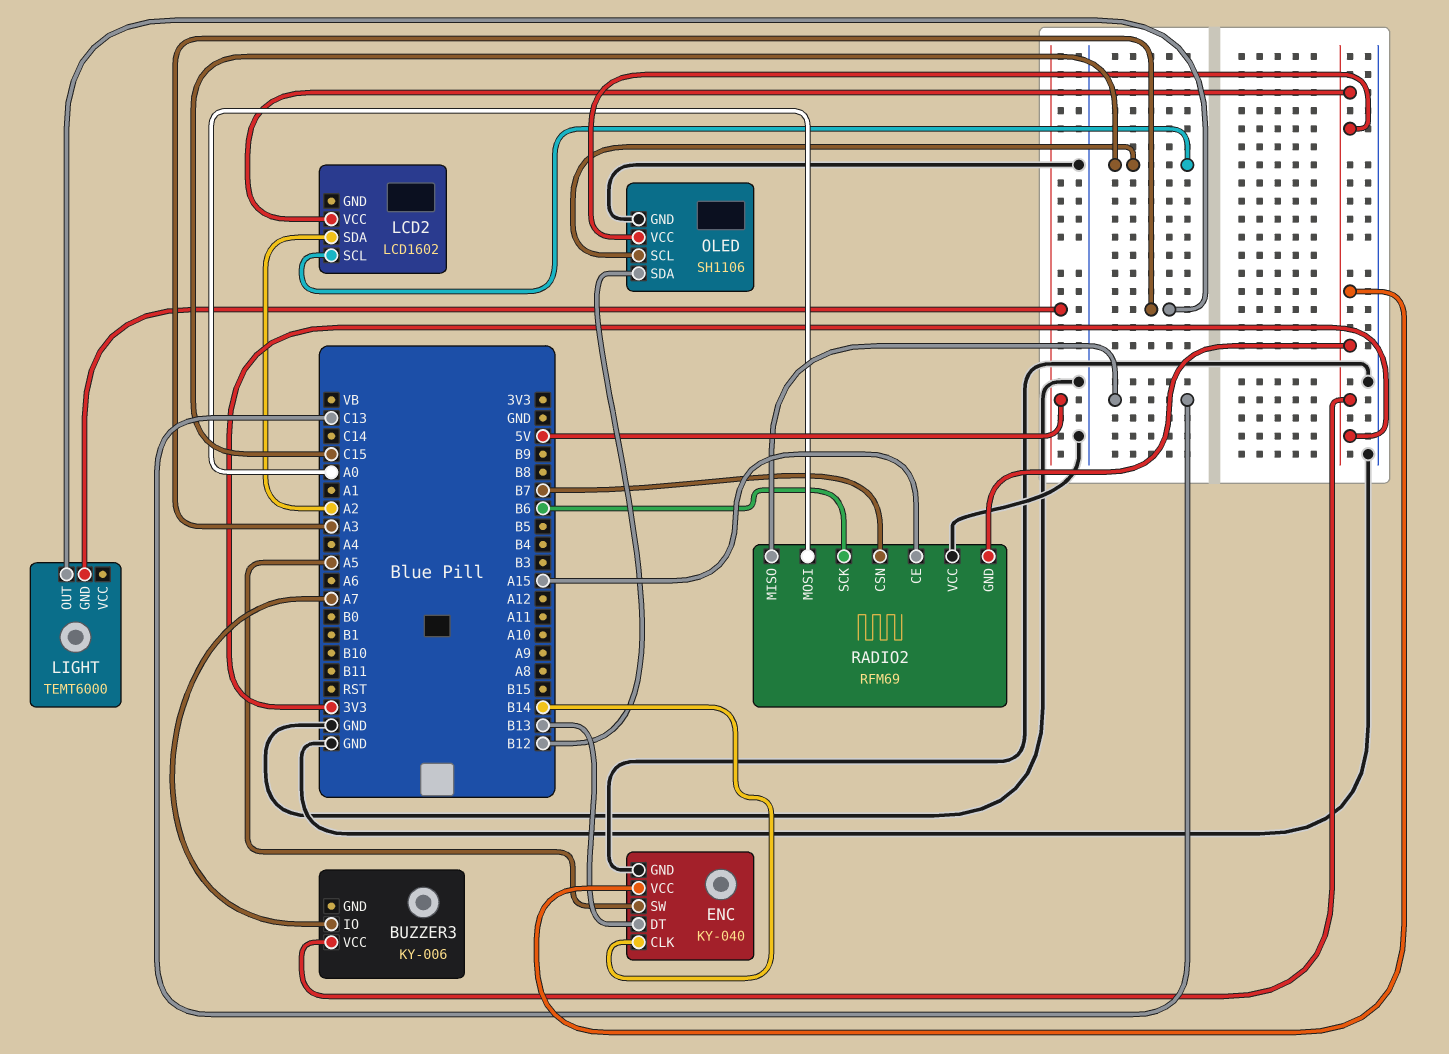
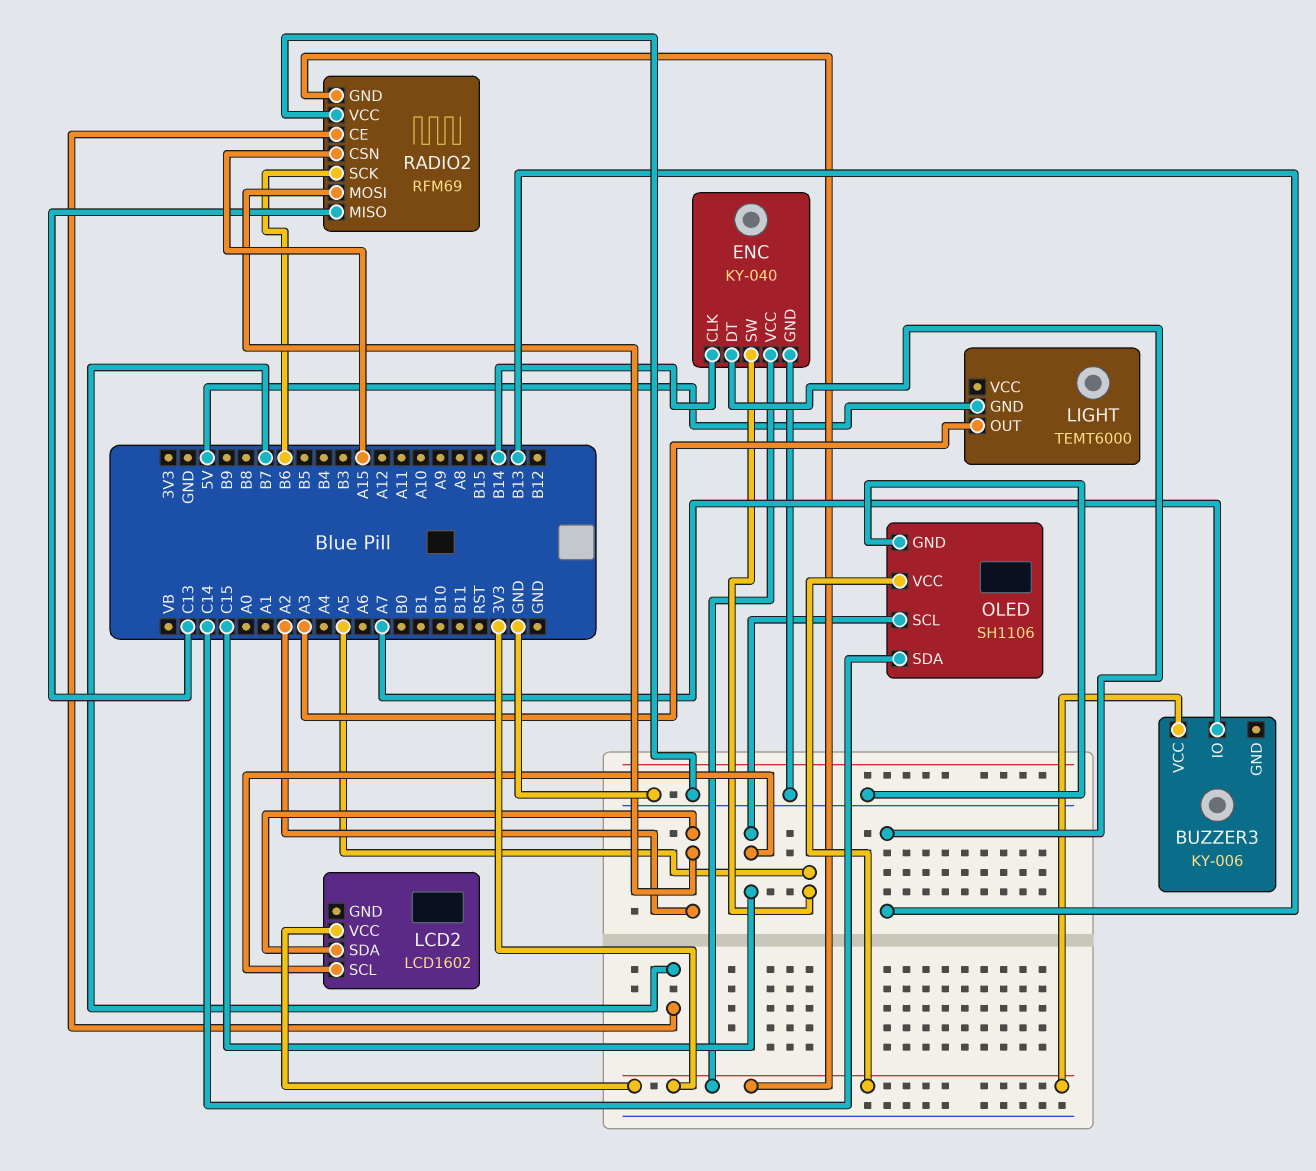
OLED pin SDA: B12 -> C14
RADIO2 pin CE: A15 -> B7
RADIO2 pin CSN: B7 -> A15
RADIO2 pin MOSI: A0 -> A2

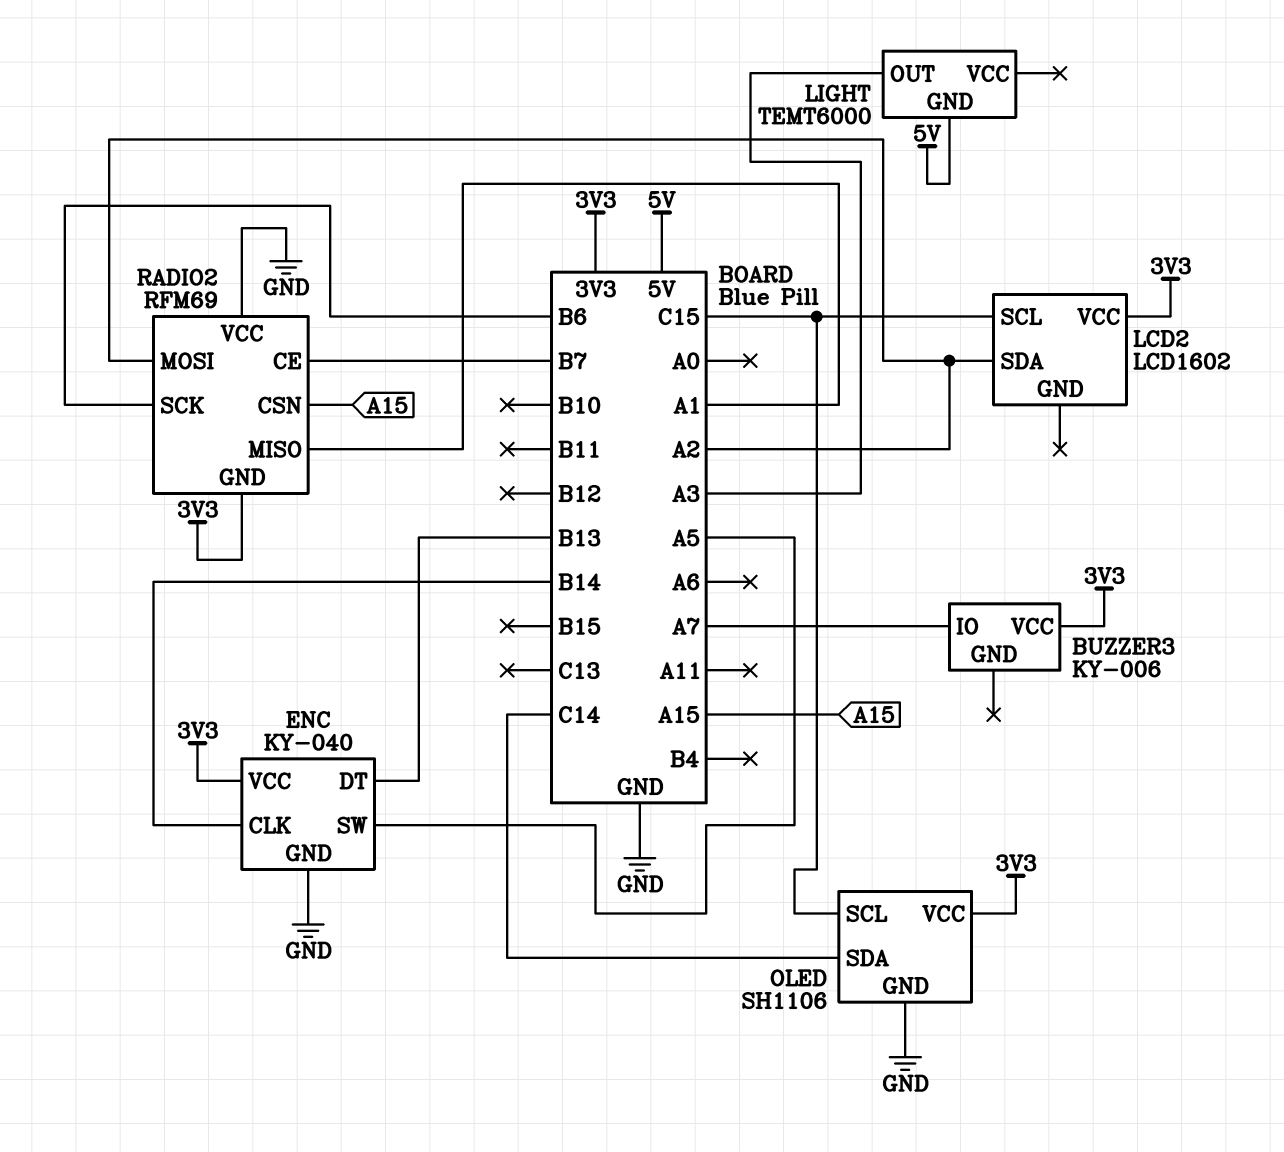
RADIO2 pin MISO: C13 -> A1

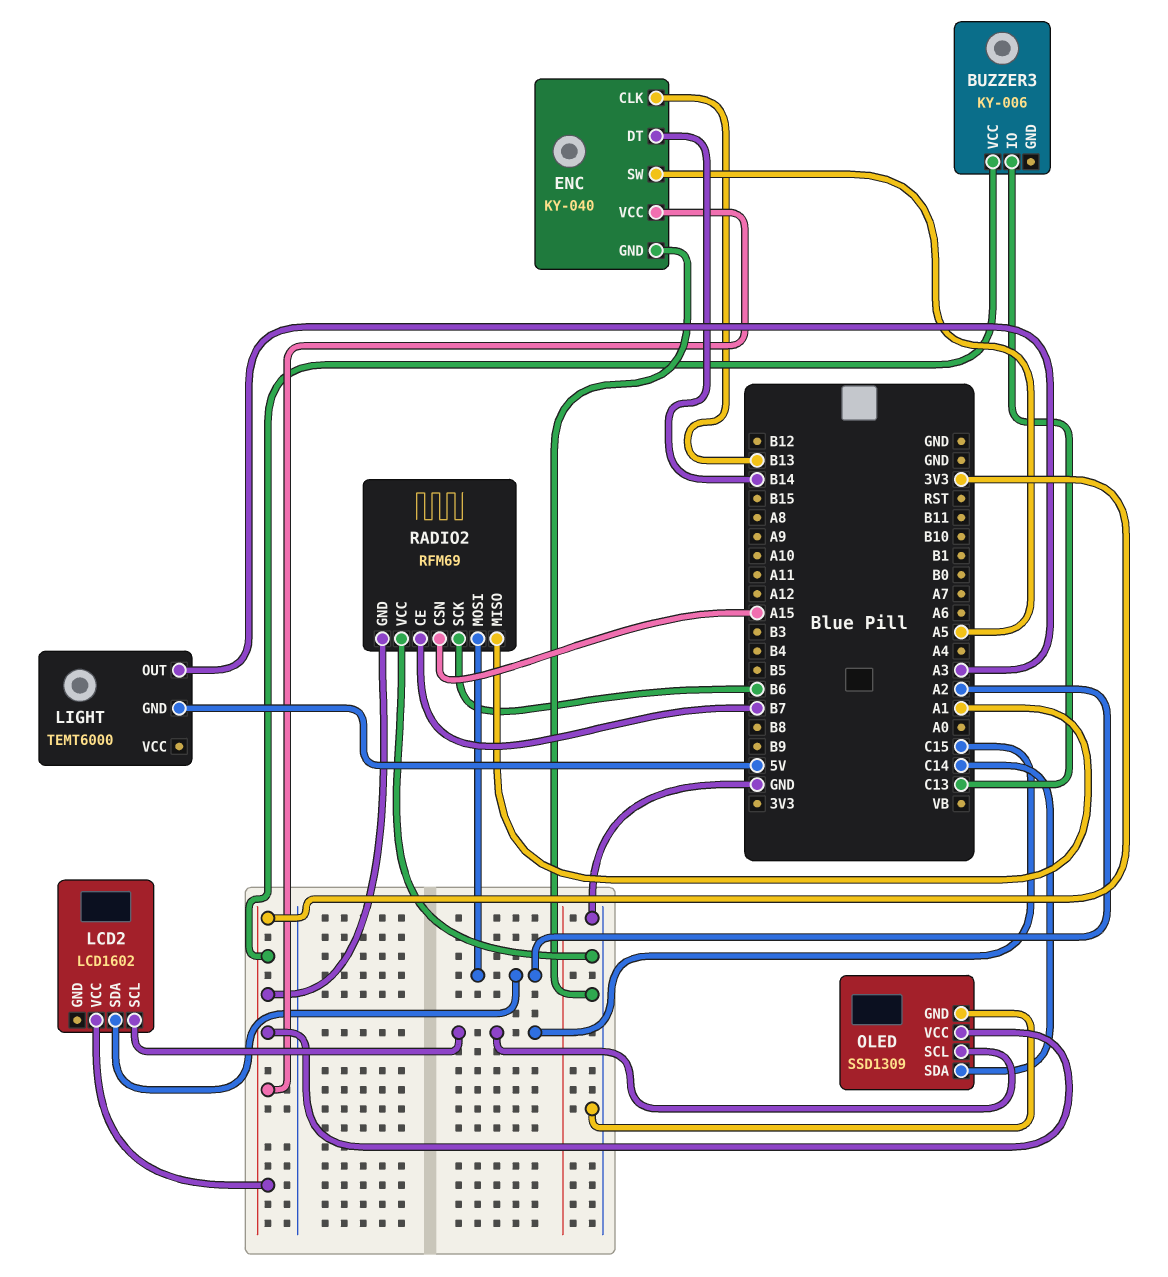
BUZZER3 pin IO: A7 -> C13
ENC pin CLK: B14 -> B13
ENC pin DT: B13 -> B14
OLED: SH1106 -> SSD1309

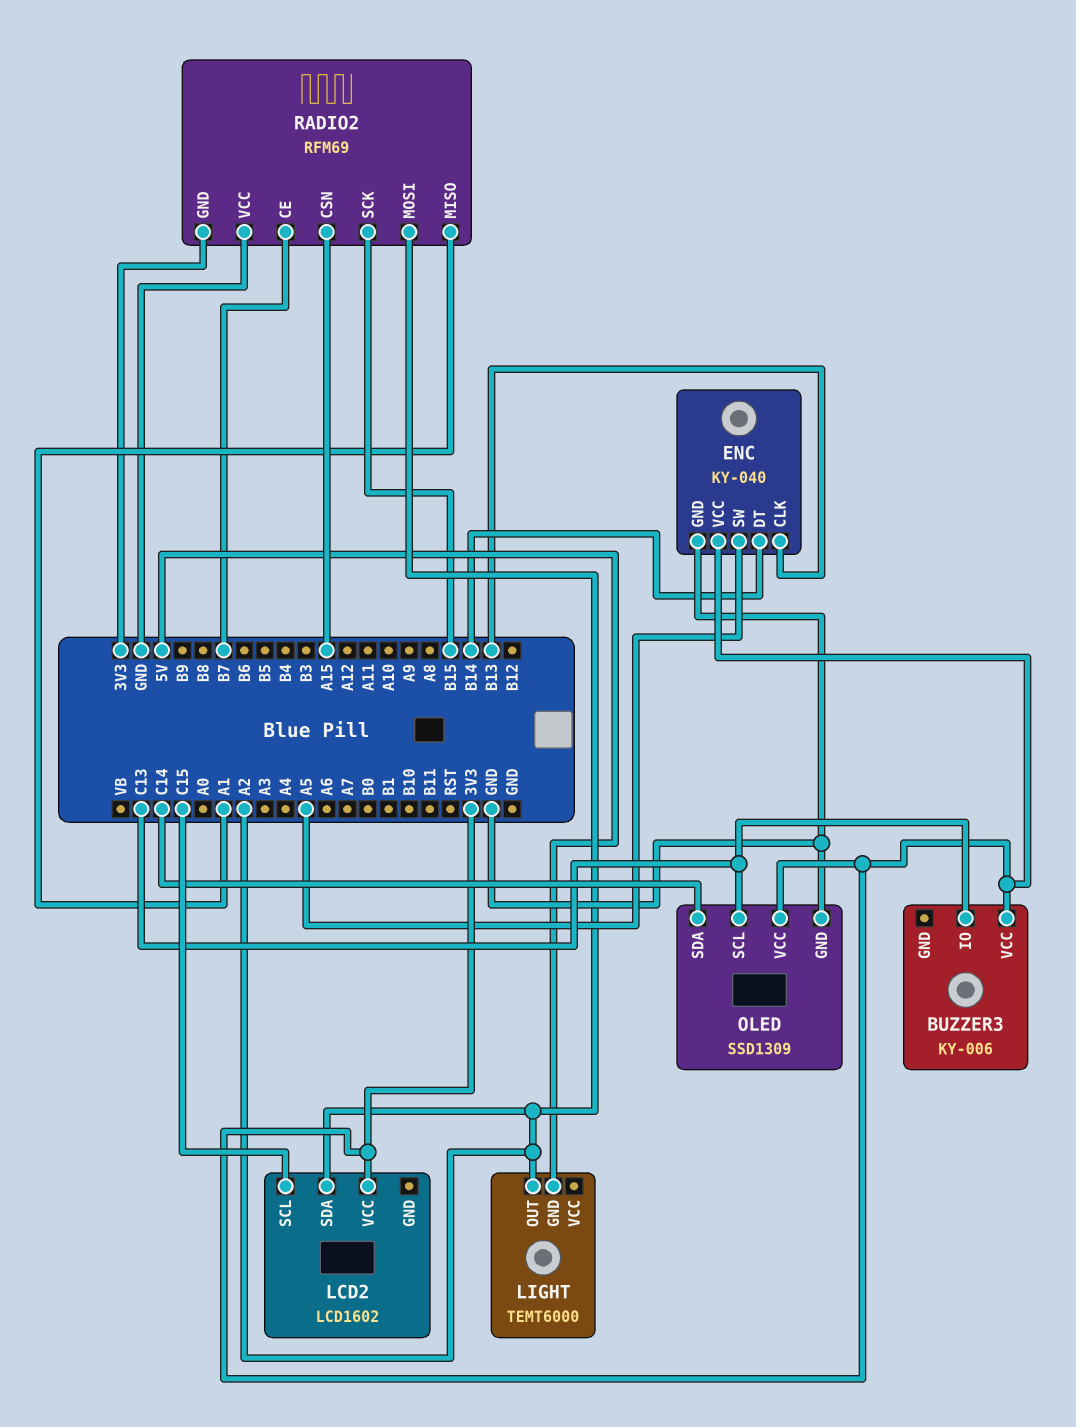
LIGHT pin OUT: A3 -> A2
OLED pin SCL: C15 -> C13
RADIO2 pin SCK: B6 -> B15

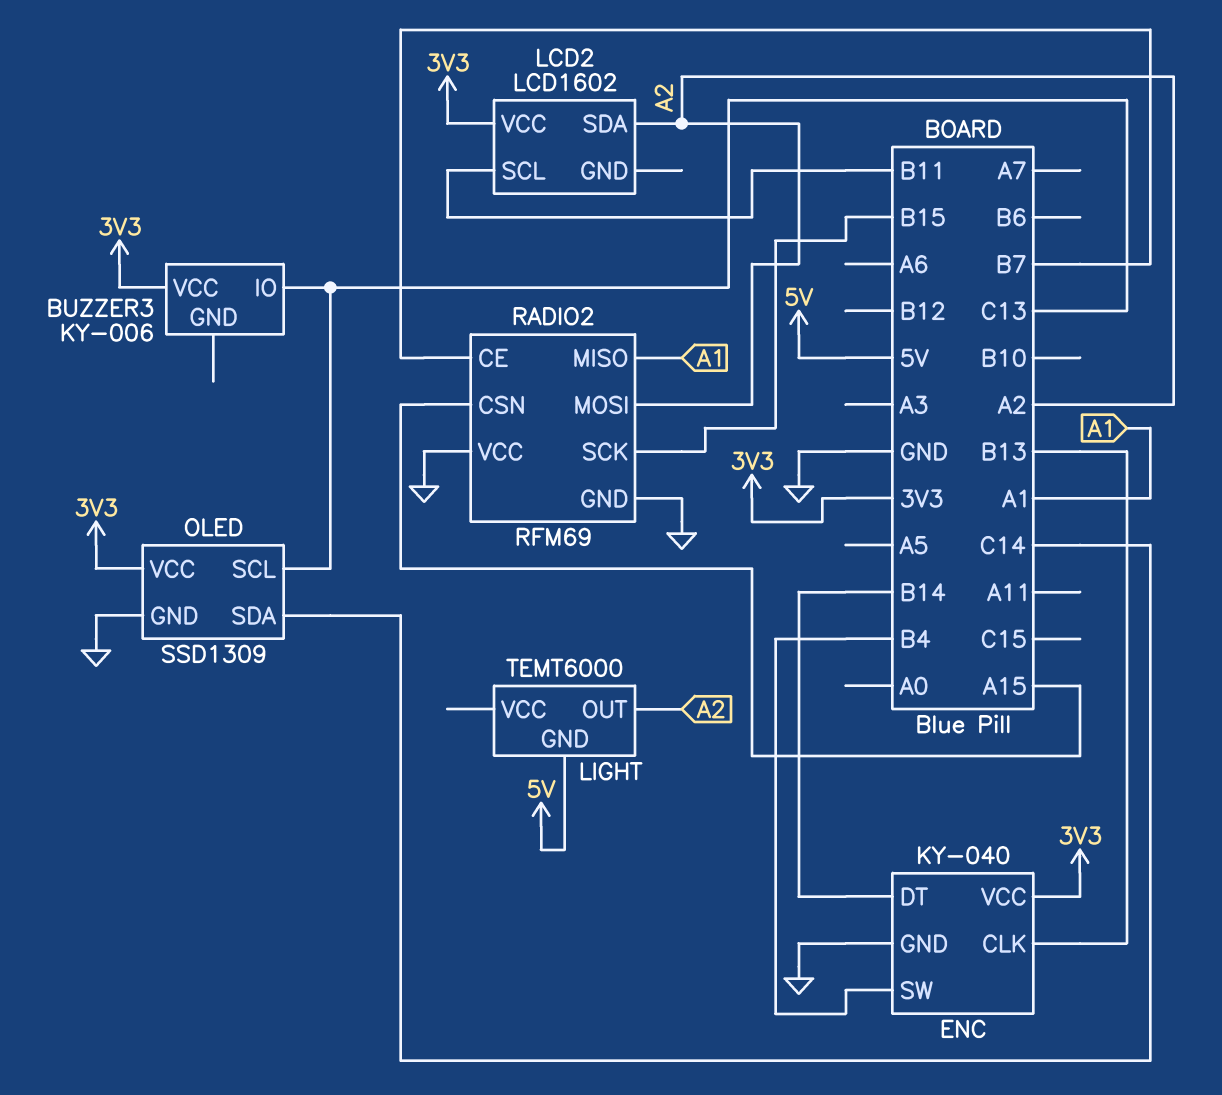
ENC pin SW: A5 -> B4
LCD2 pin SCL: C15 -> B11
RADIO2 pin GND: 3V3 -> GND

